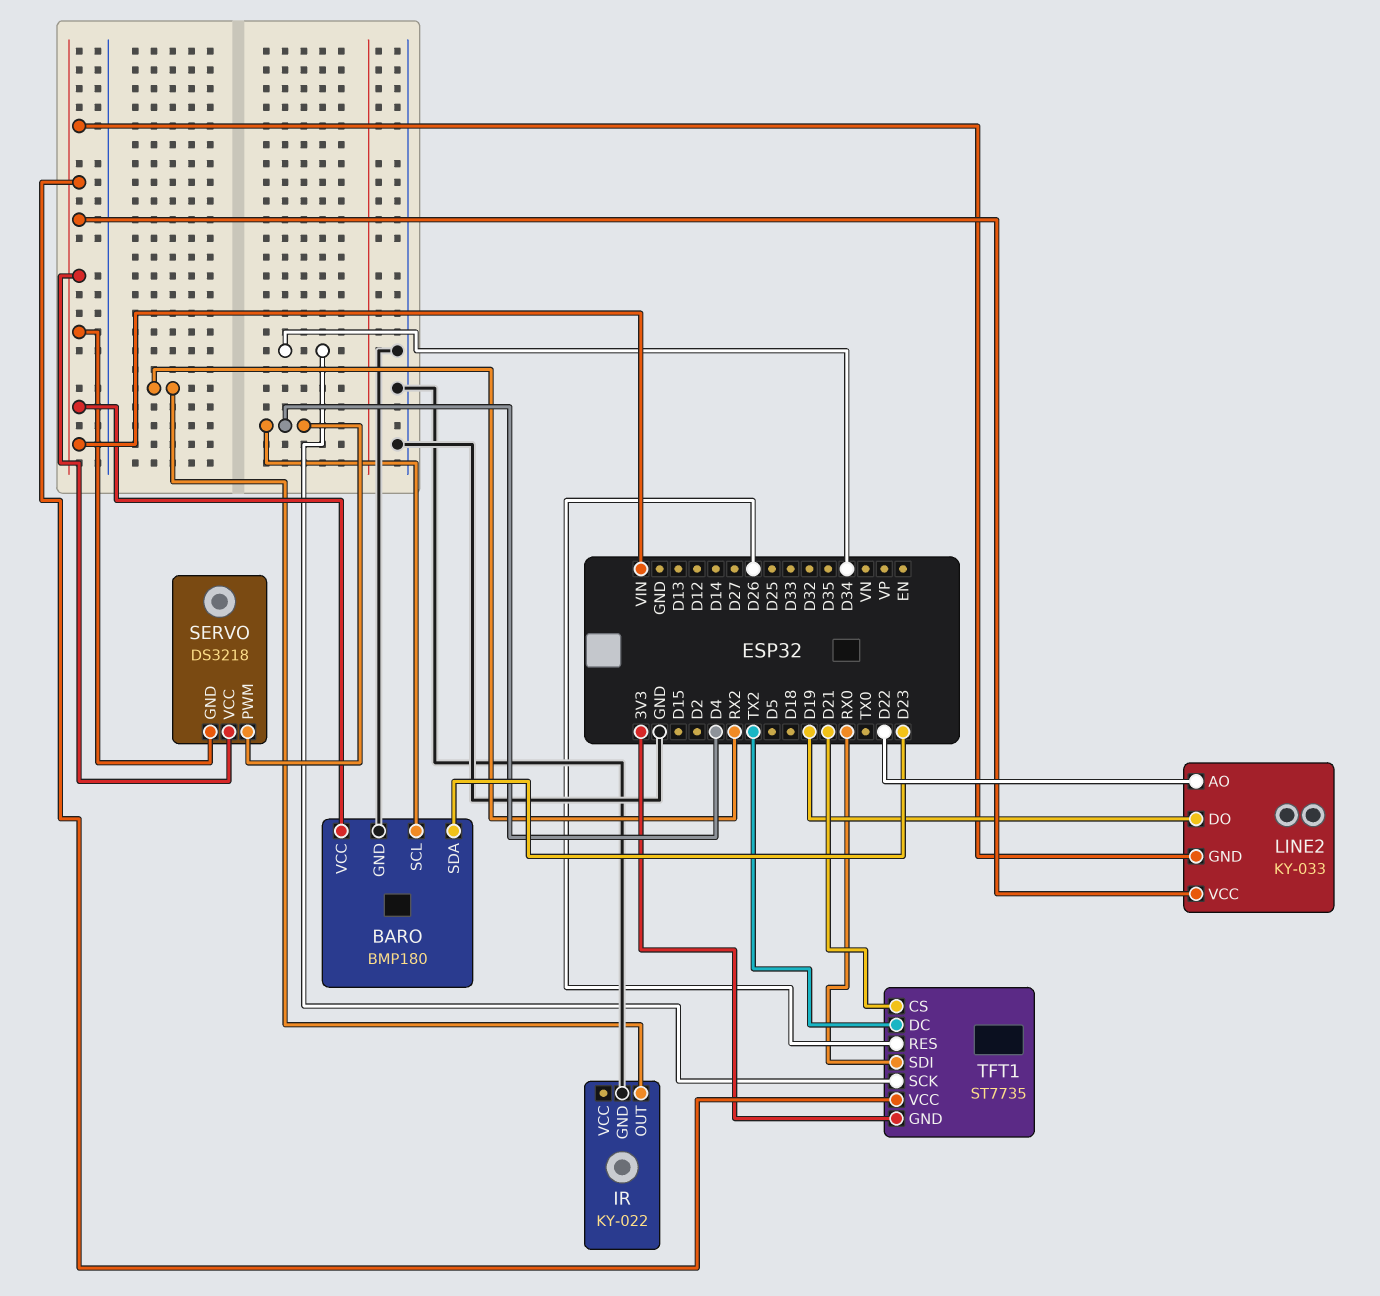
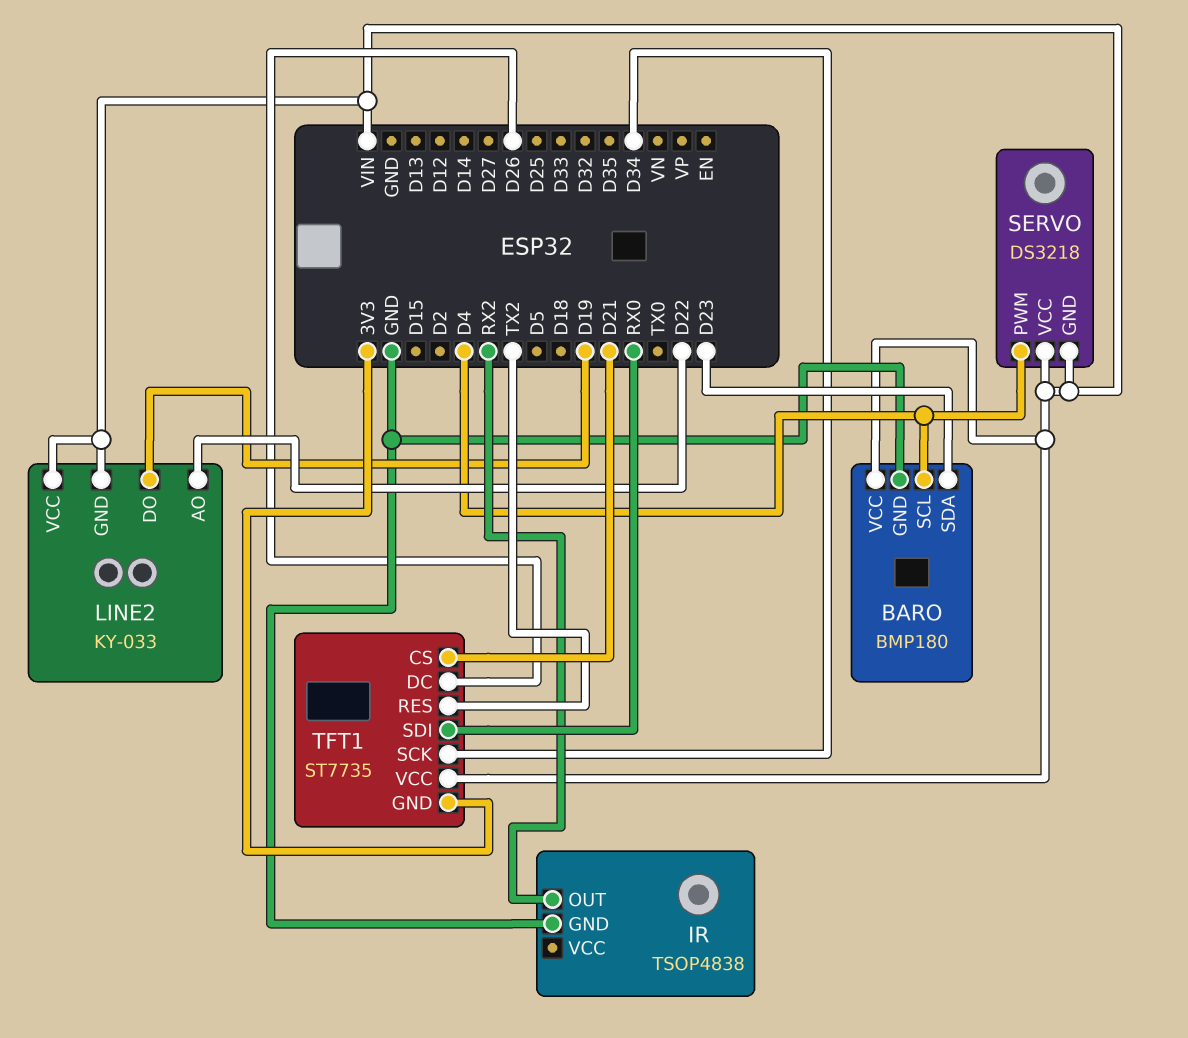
IR: KY-022 -> TSOP4838
TFT1 pin DC: TX2 -> D26
TFT1 pin RES: D26 -> TX2

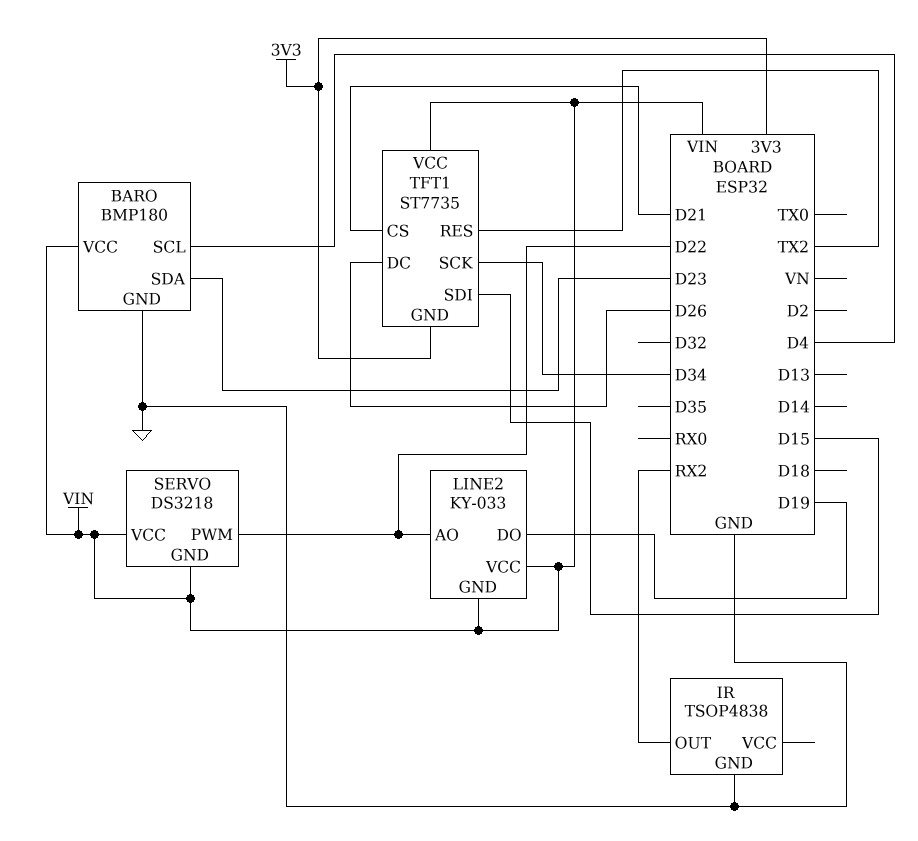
SERVO pin PWM: D4 -> D22
TFT1 pin SDI: RX0 -> D15

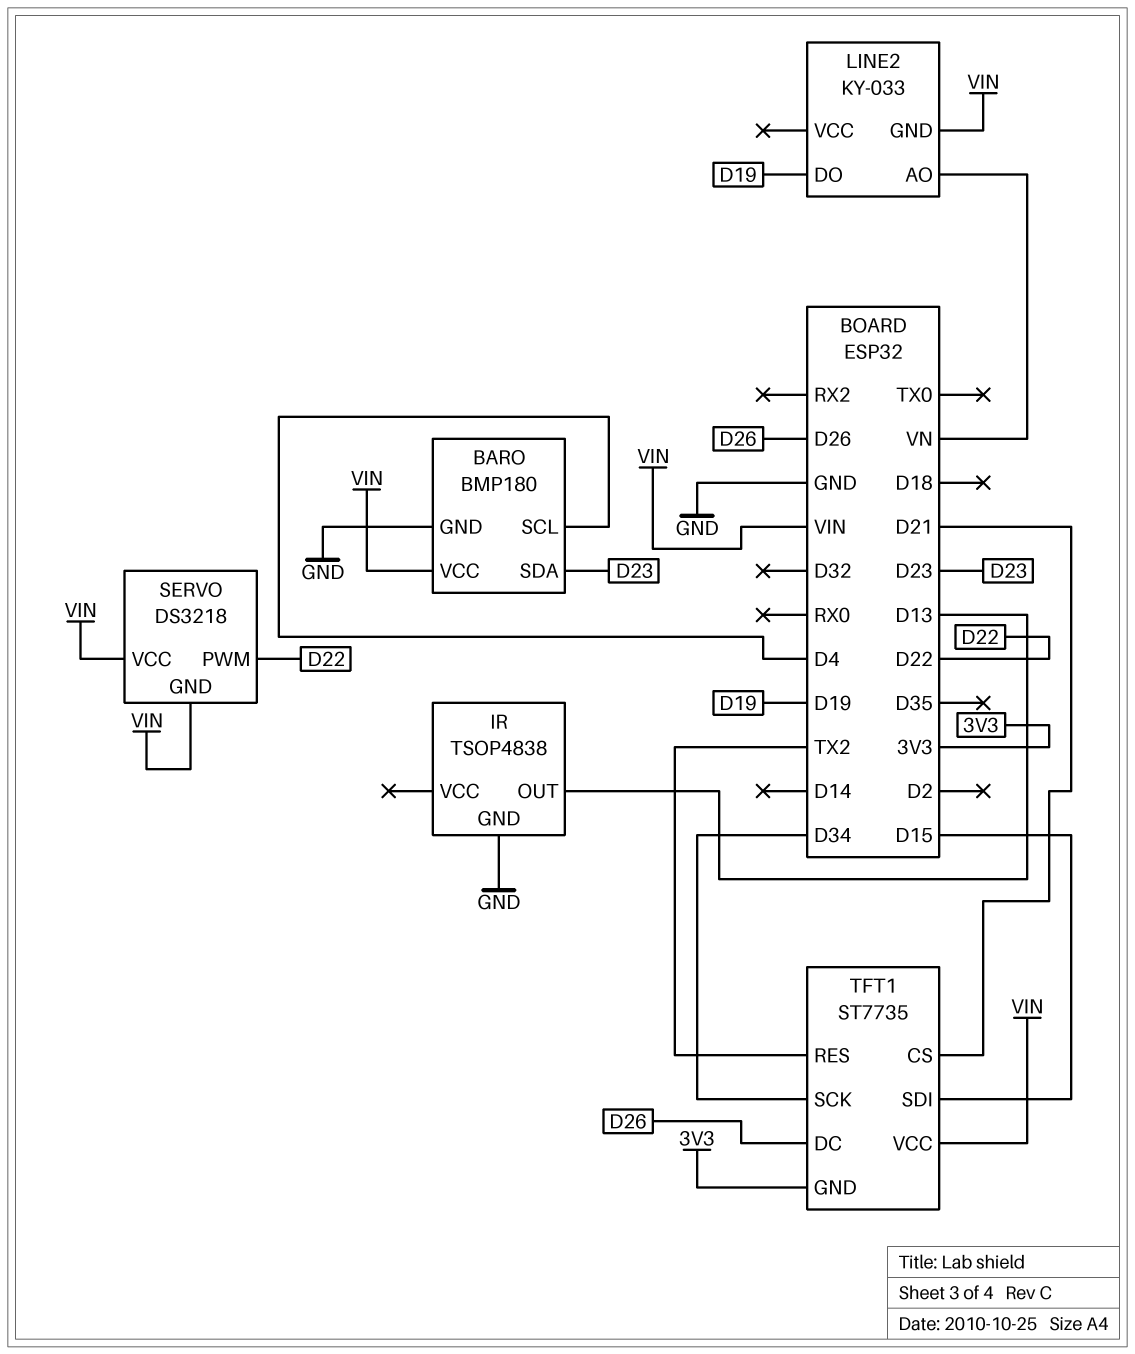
IR pin OUT: RX2 -> D13
LINE2 pin AO: D22 -> VN
LINE2 pin VCC: VIN -> none

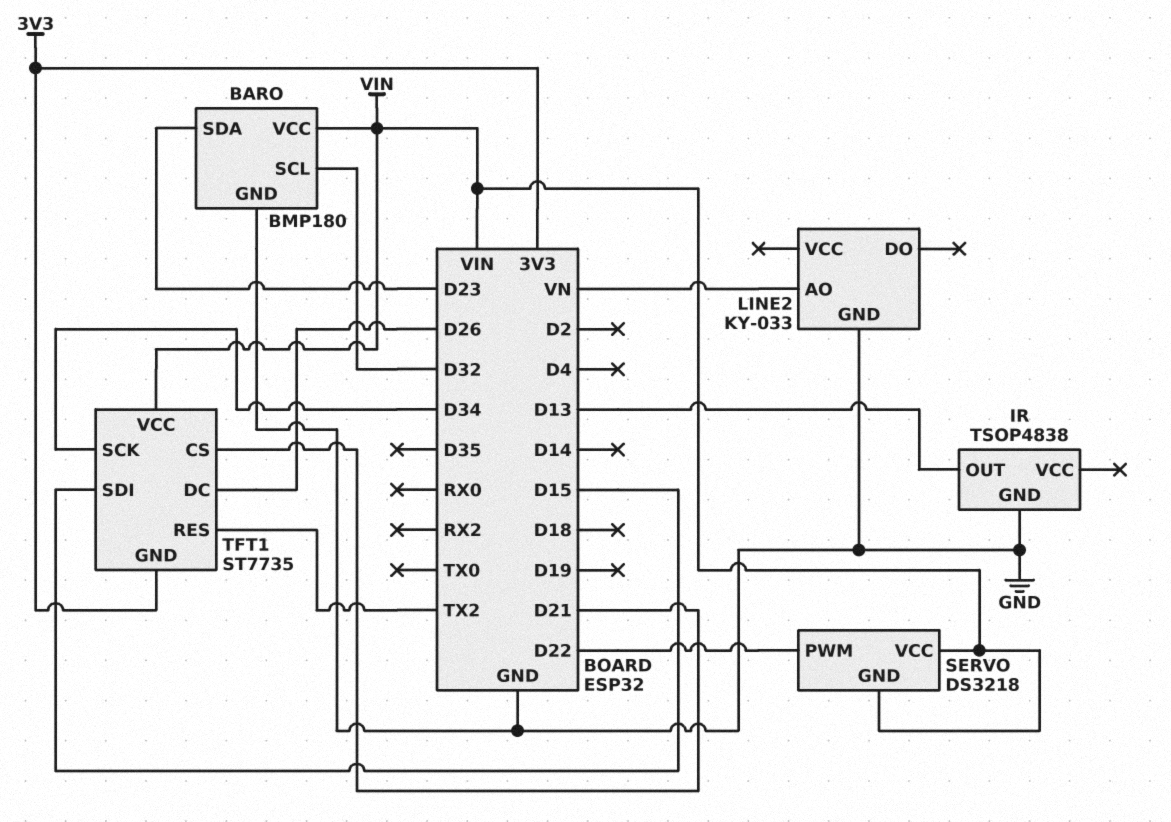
BARO pin SCL: D4 -> D32
LINE2 pin DO: D19 -> none
LINE2 pin GND: VIN -> GND

